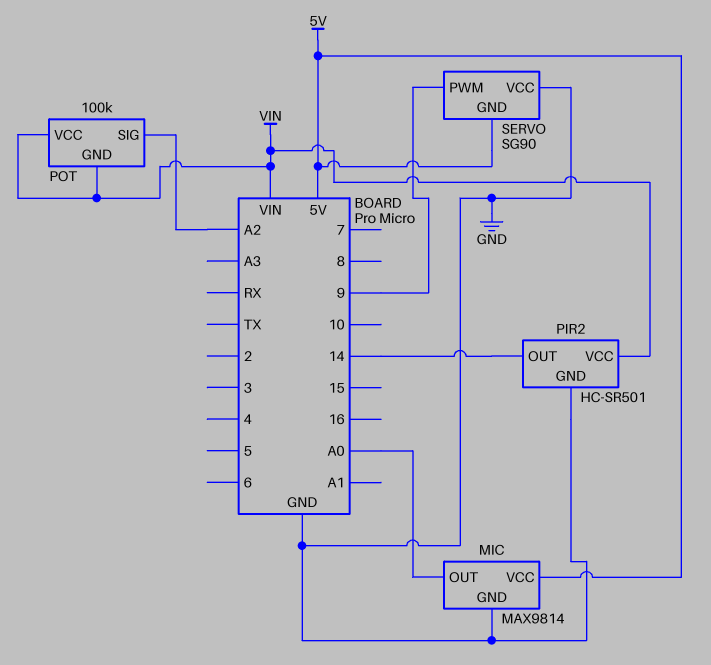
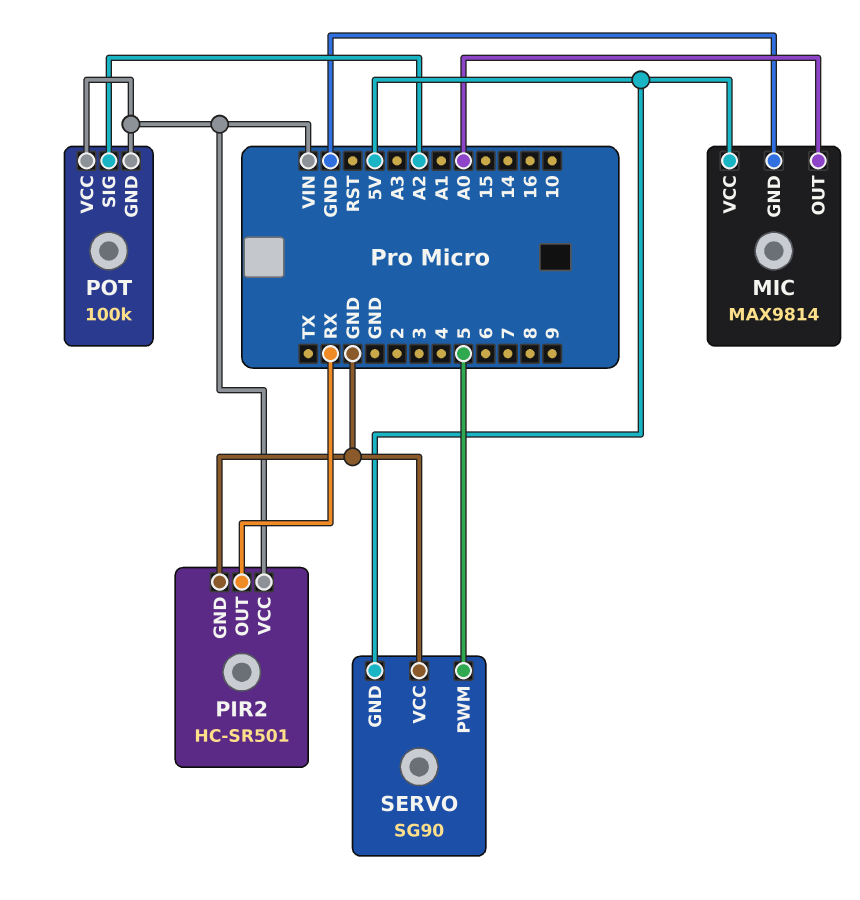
PIR2 pin OUT: 14 -> RX
SERVO pin PWM: 9 -> 5

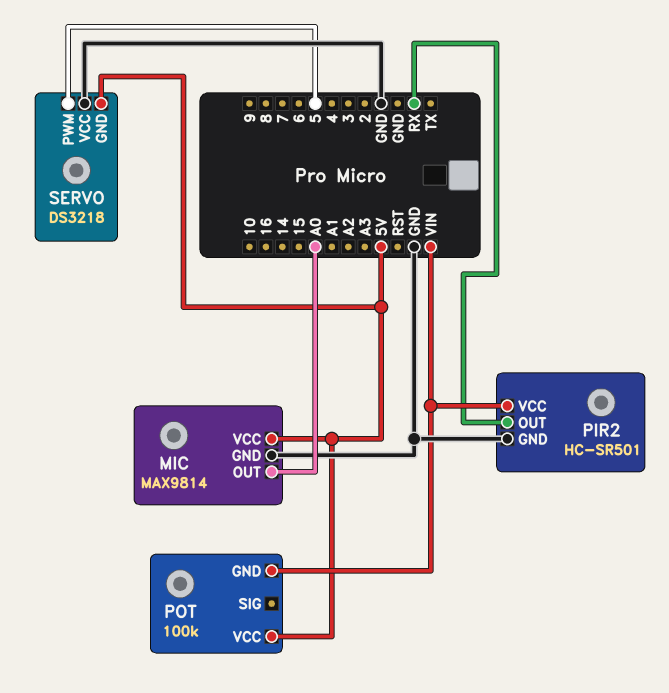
POT pin SIG: A2 -> none
POT pin VCC: VIN -> 5V
SERVO: SG90 -> DS3218

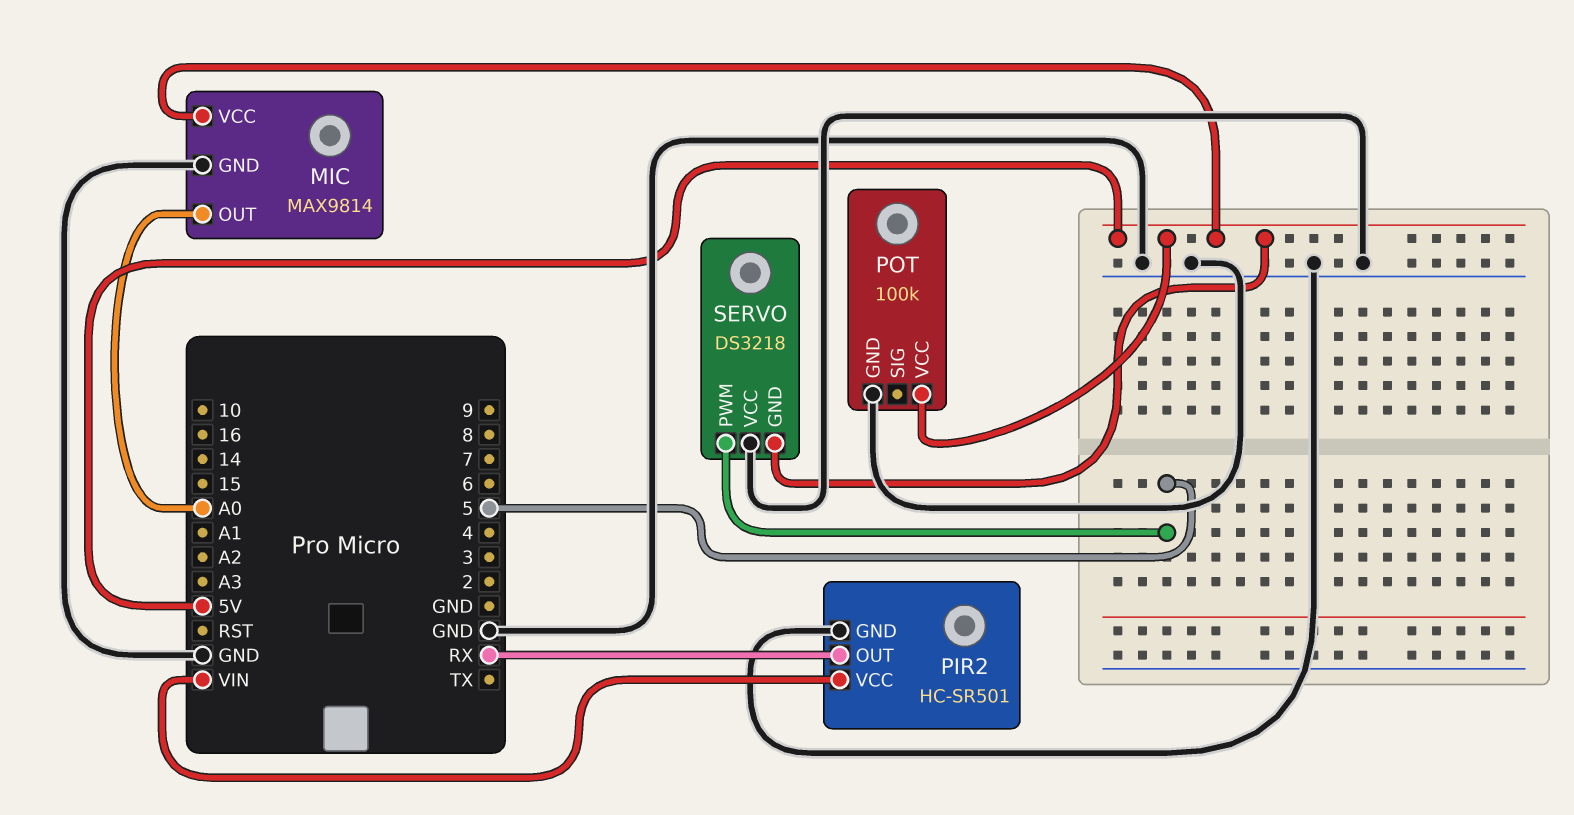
POT pin GND: VIN -> GND

